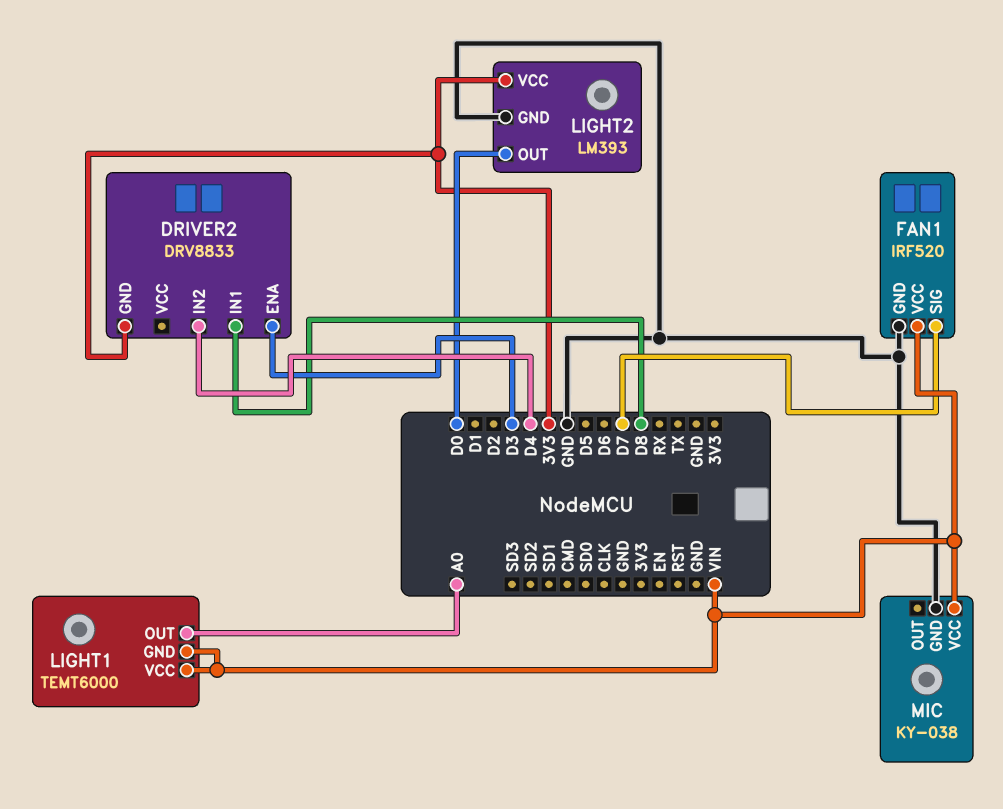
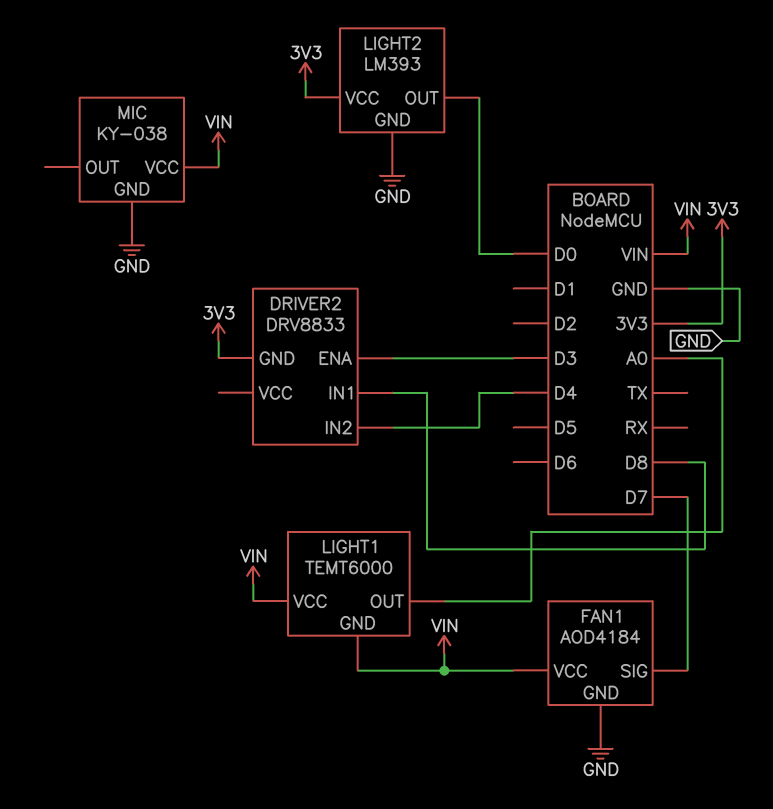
FAN1: IRF520 -> AOD4184

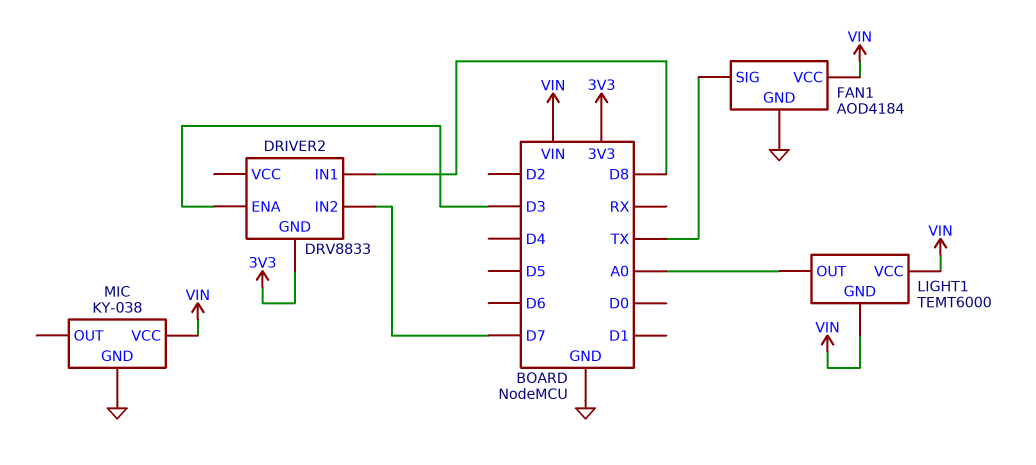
DRIVER2 pin IN2: D4 -> D7
FAN1 pin SIG: D7 -> TX
LIGHT2: LM393 -> none
LIGHT2 pin GND: GND -> none
LIGHT2 pin OUT: D0 -> none
LIGHT2 pin VCC: 3V3 -> none

